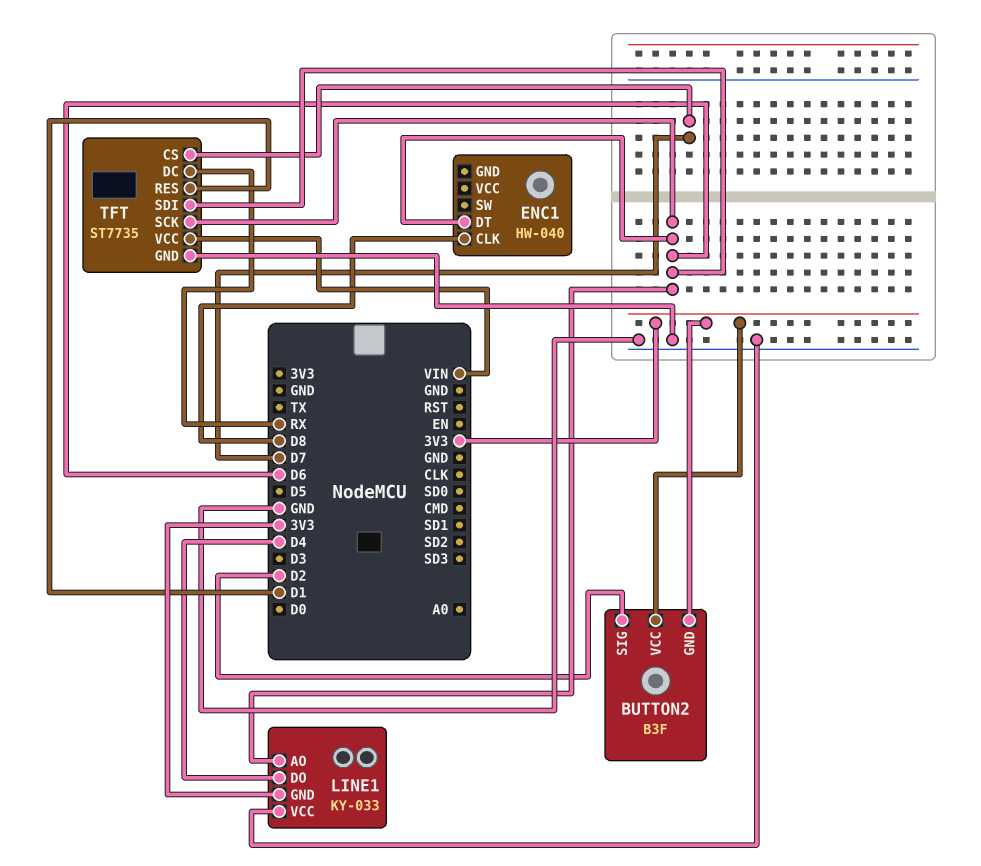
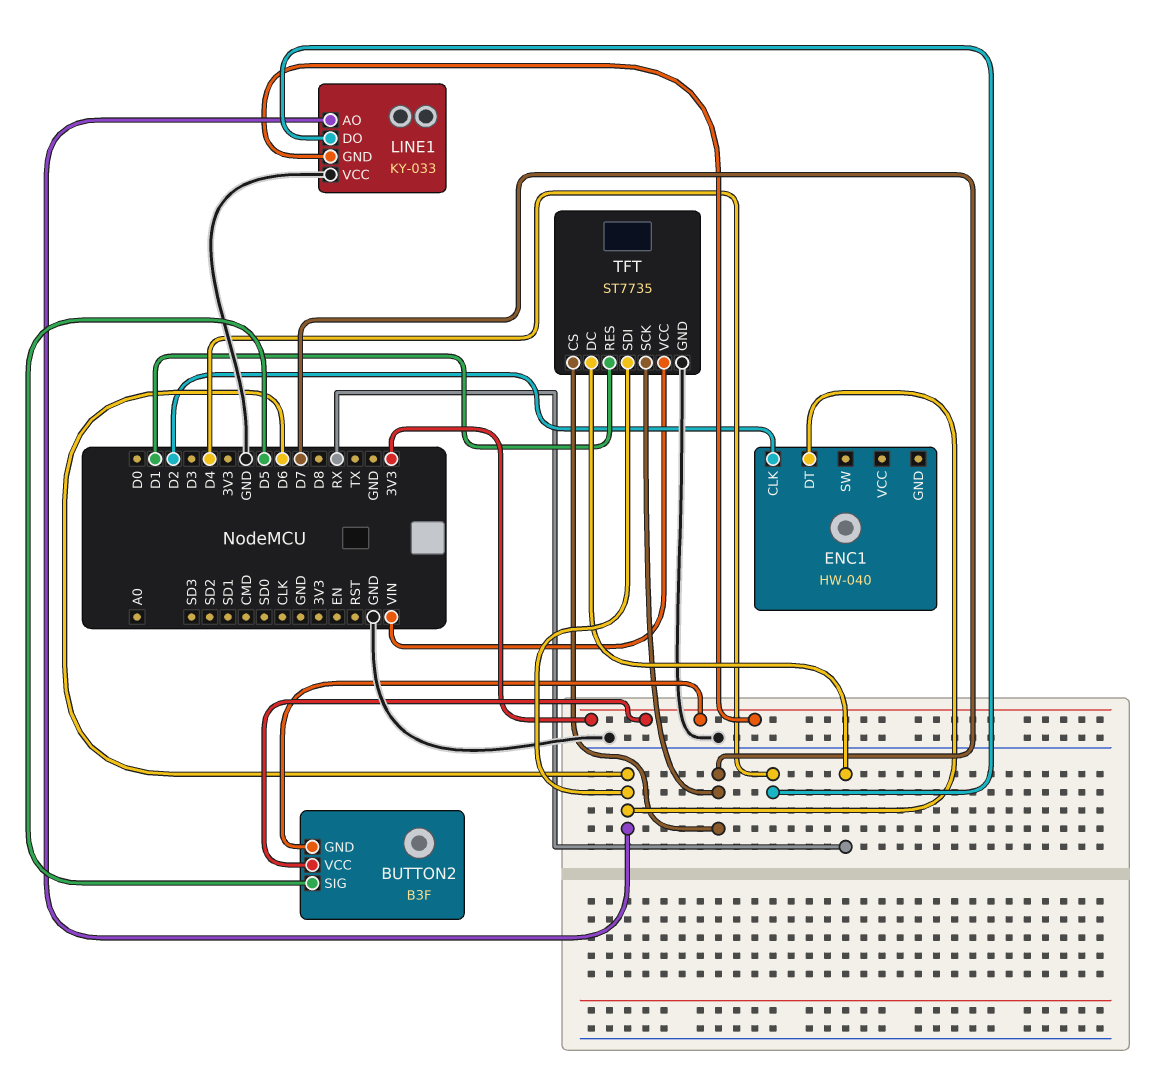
BUTTON2 pin SIG: D2 -> D5
ENC1 pin CLK: D8 -> D2
TFT pin SCK: D6 -> D7

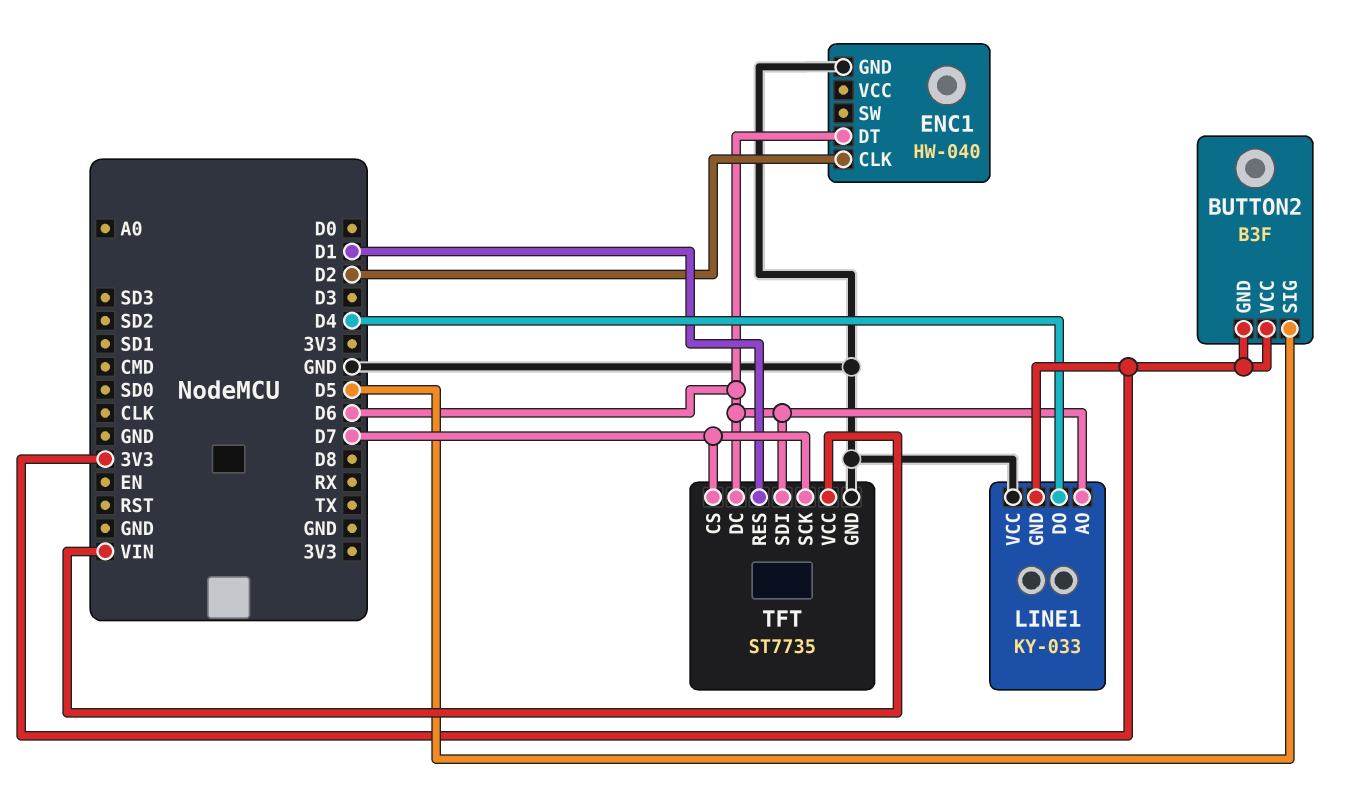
ENC1 pin GND: none -> GND
TFT pin DC: RX -> D6

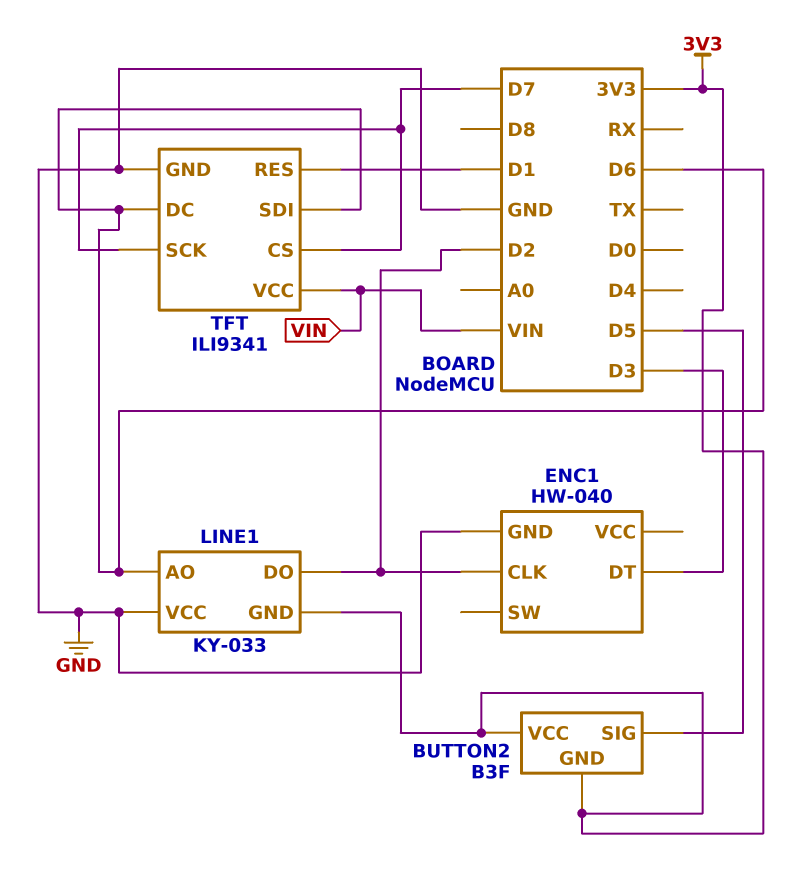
ENC1 pin DT: D6 -> D3
LINE1 pin DO: D4 -> D2
TFT: ST7735 -> ILI9341

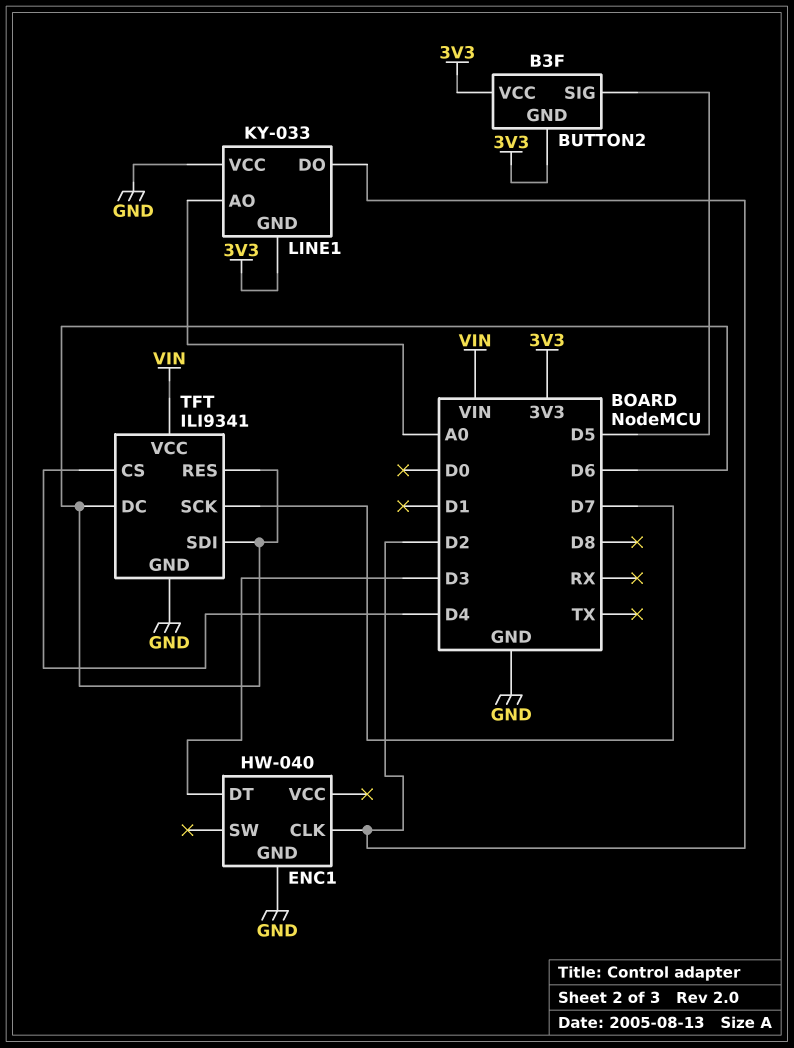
LINE1 pin AO: D6 -> A0
TFT pin CS: D7 -> D4
TFT pin RES: D1 -> D6

